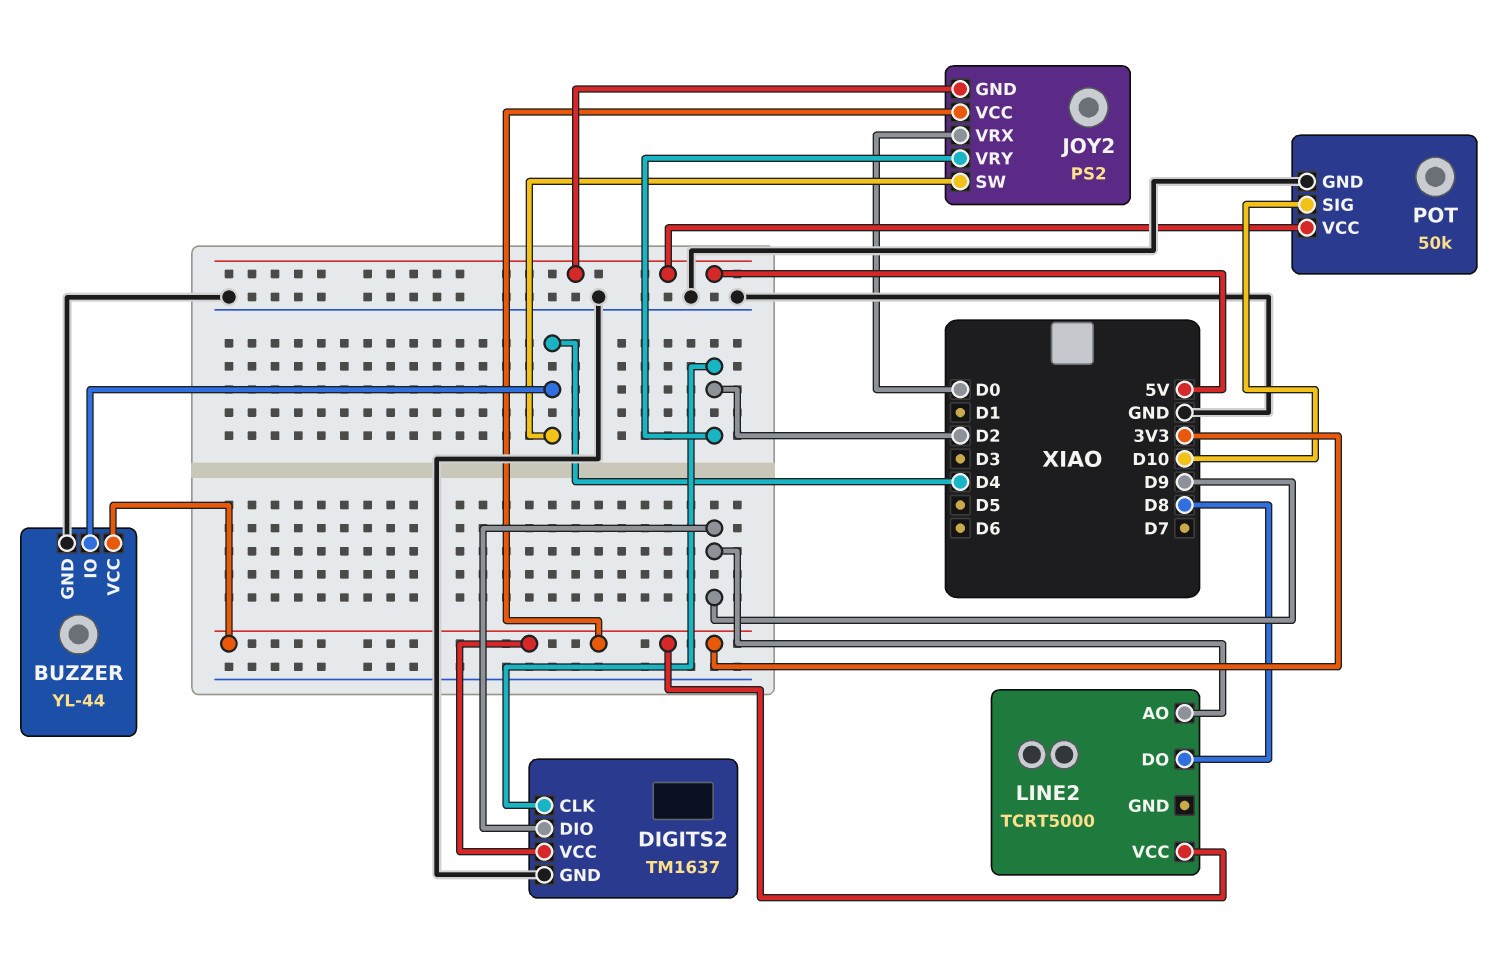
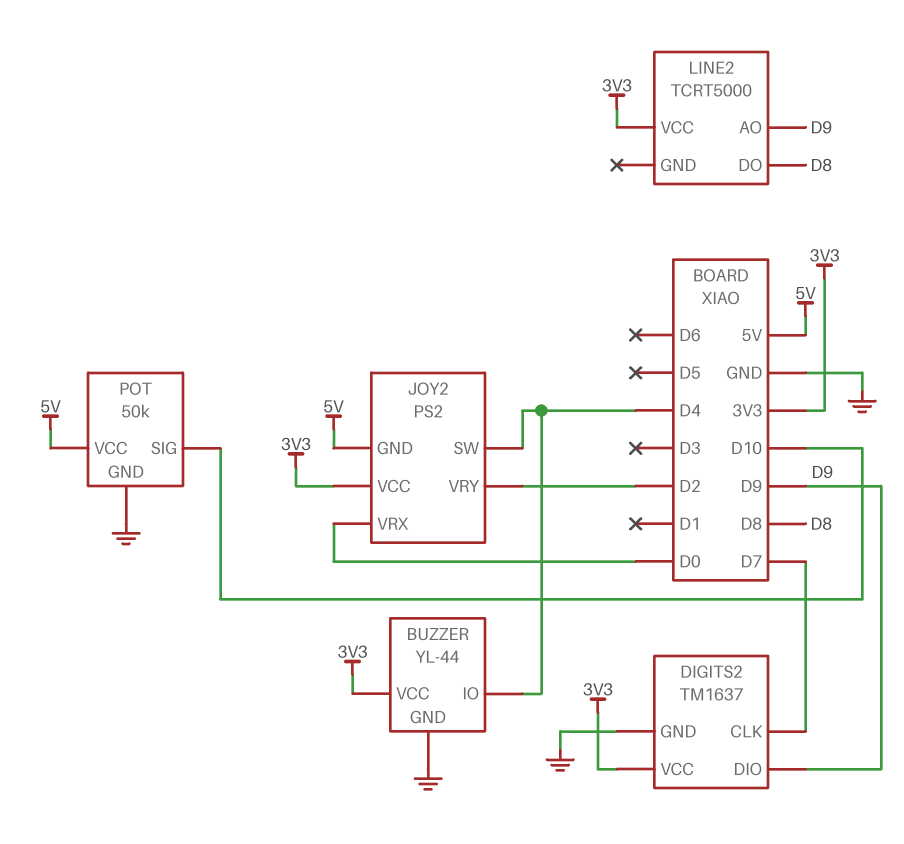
DIGITS2 pin CLK: D2 -> D7

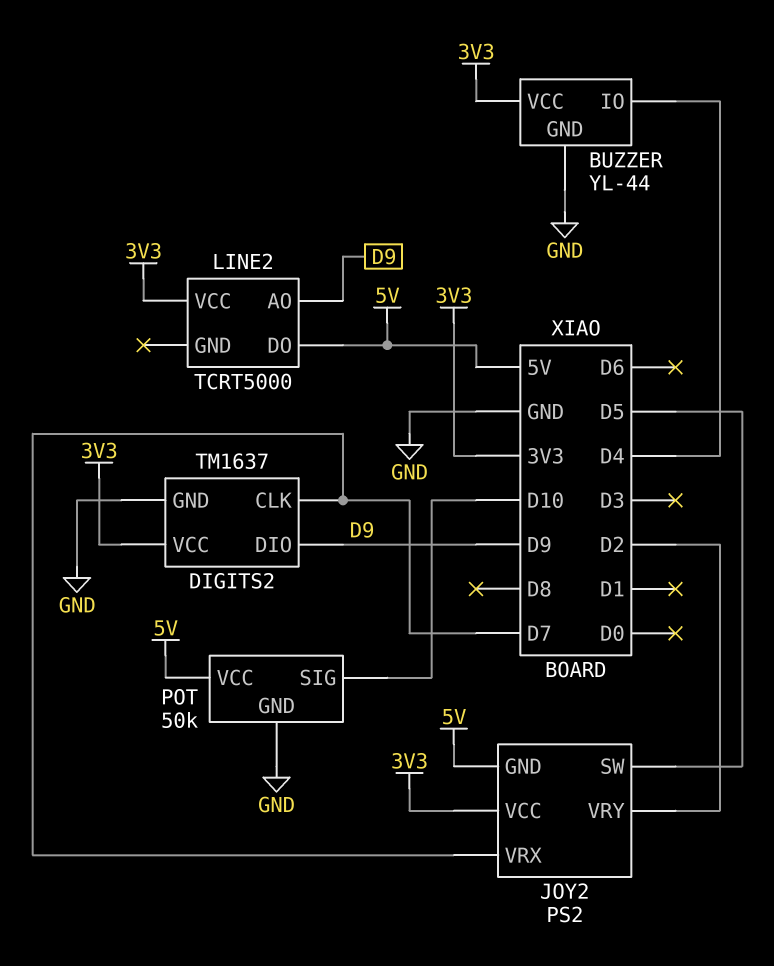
JOY2 pin SW: D4 -> D5
JOY2 pin VRX: D0 -> D7
LINE2 pin DO: D8 -> 5V

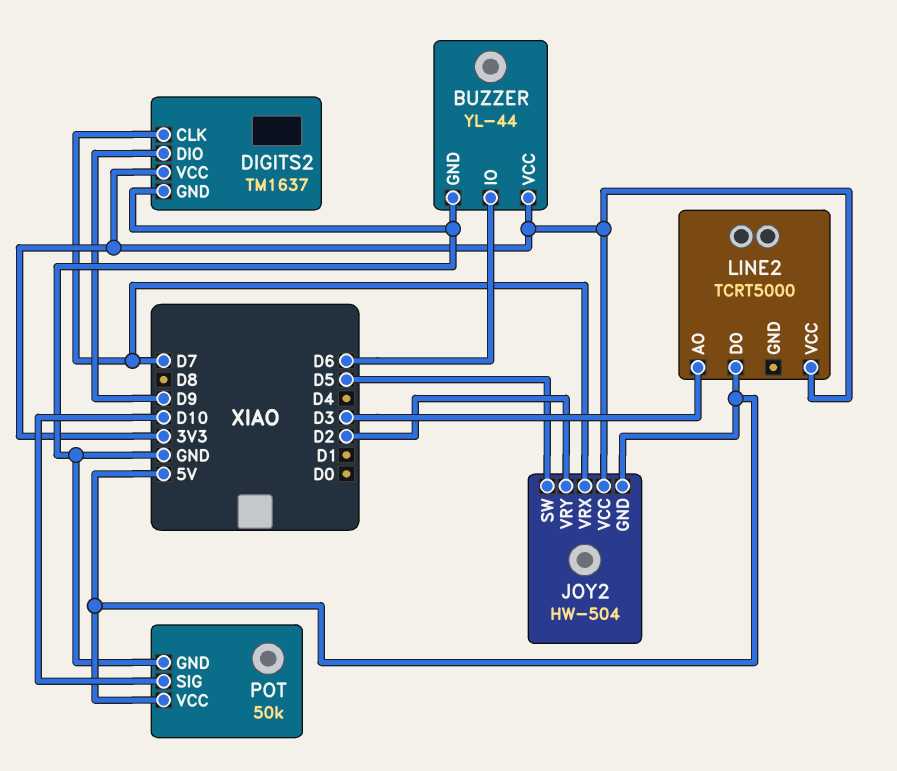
BUZZER pin IO: D4 -> D6
JOY2: PS2 -> HW-504
LINE2 pin AO: D9 -> D3

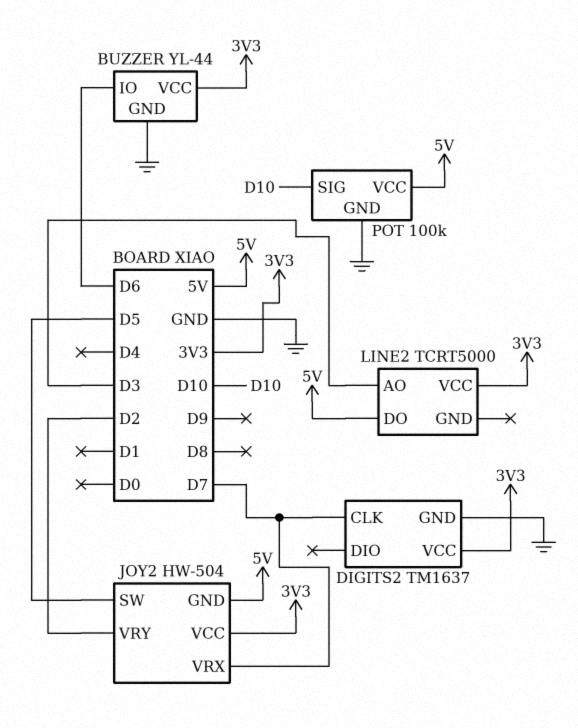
DIGITS2 pin DIO: D9 -> none
POT: 50k -> 100k

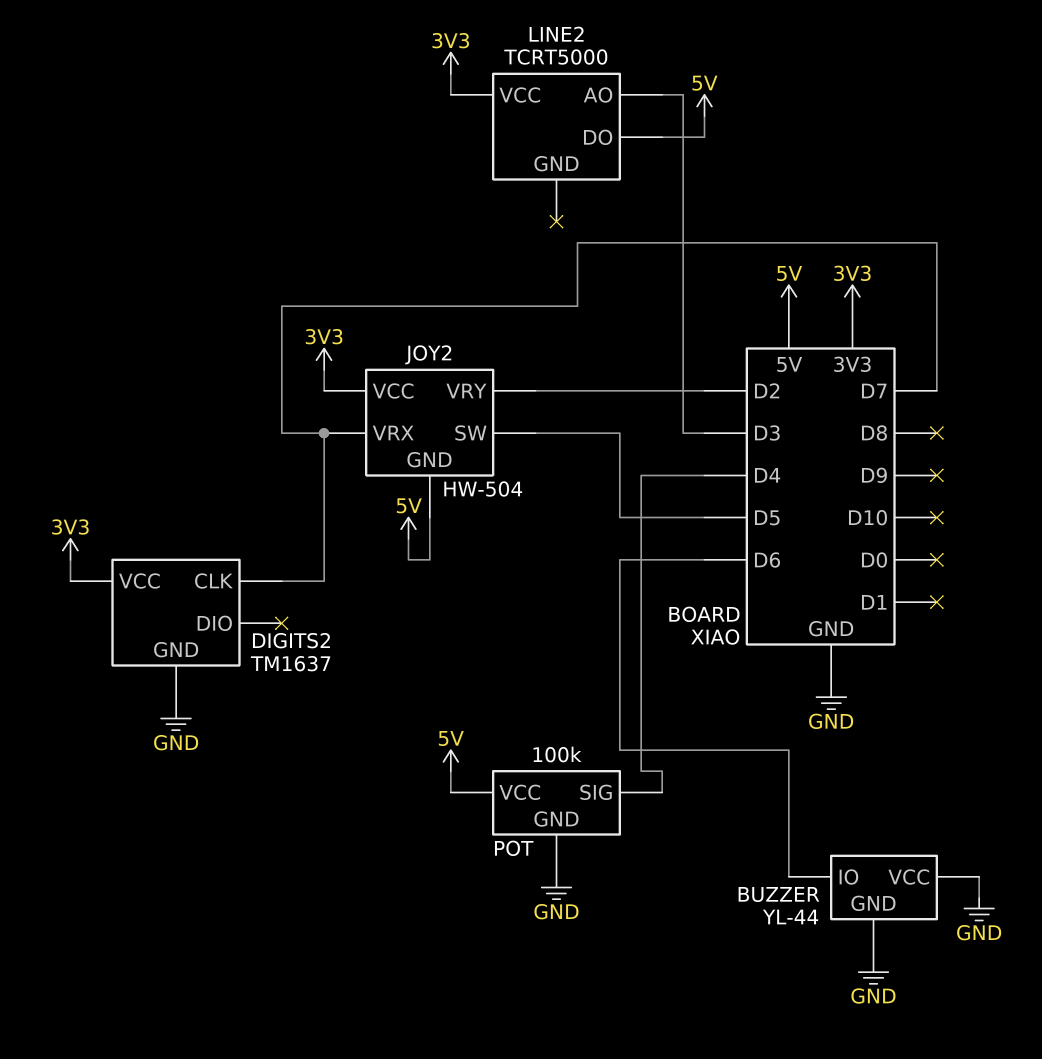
BUZZER pin VCC: 3V3 -> GND
POT pin SIG: D10 -> D4

